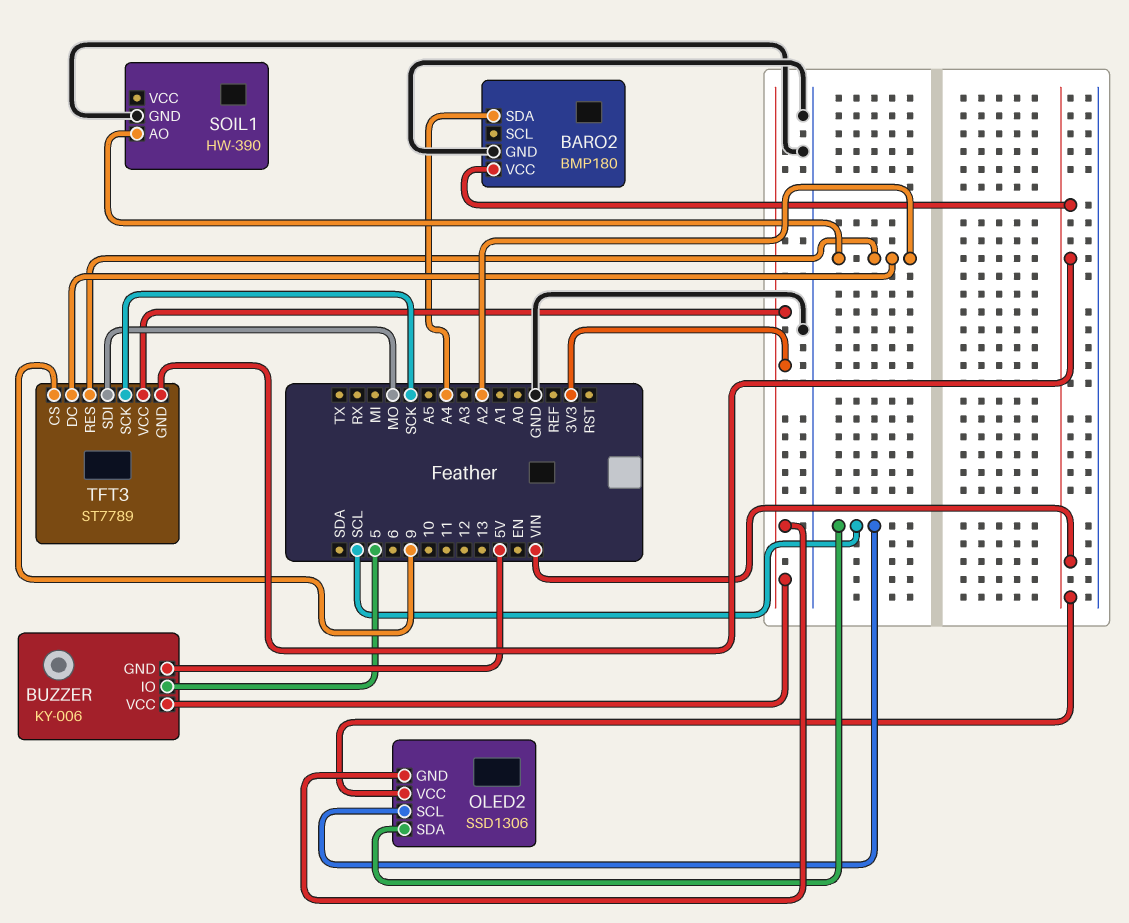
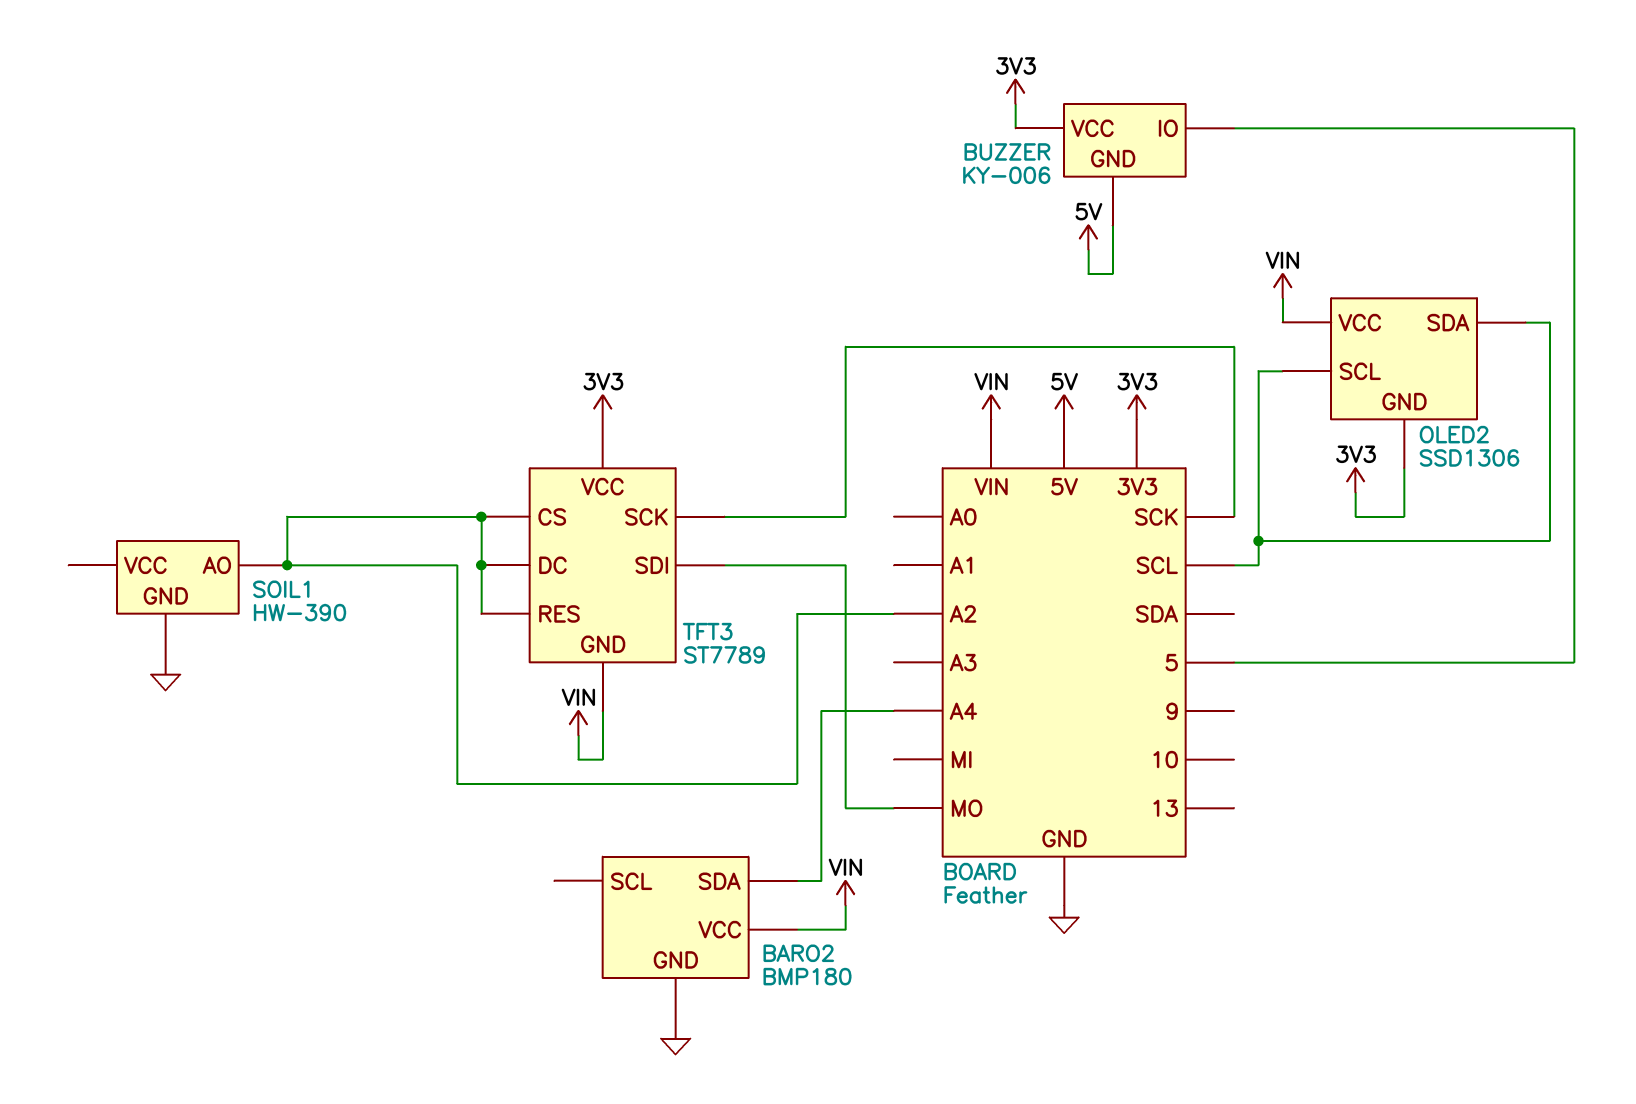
TFT3 pin CS: 9 -> A2

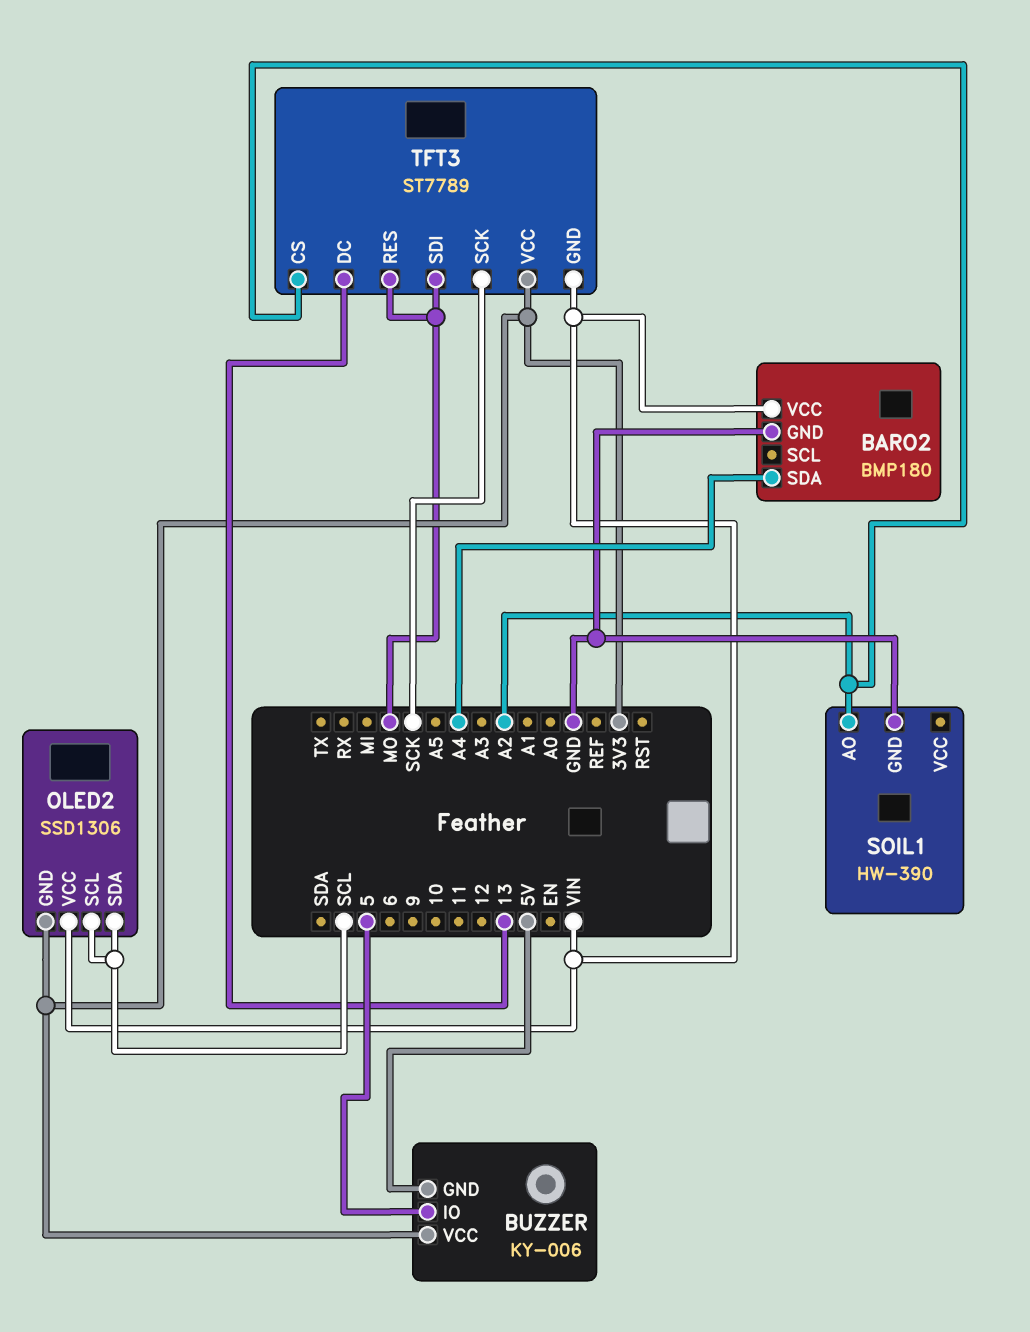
TFT3 pin DC: A2 -> 13
TFT3 pin RES: A2 -> MO

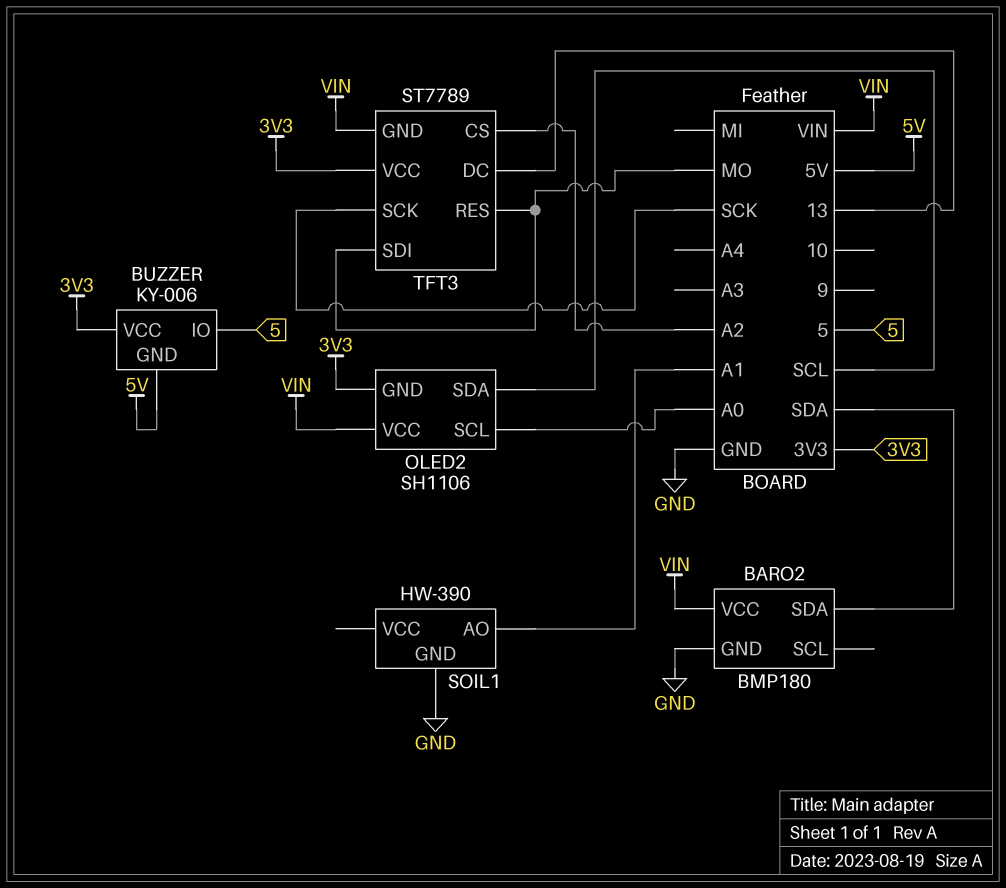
BARO2 pin SDA: A4 -> SDA
OLED2: SSD1306 -> SH1106
OLED2 pin SCL: SCL -> A0
SOIL1 pin AO: A2 -> A1

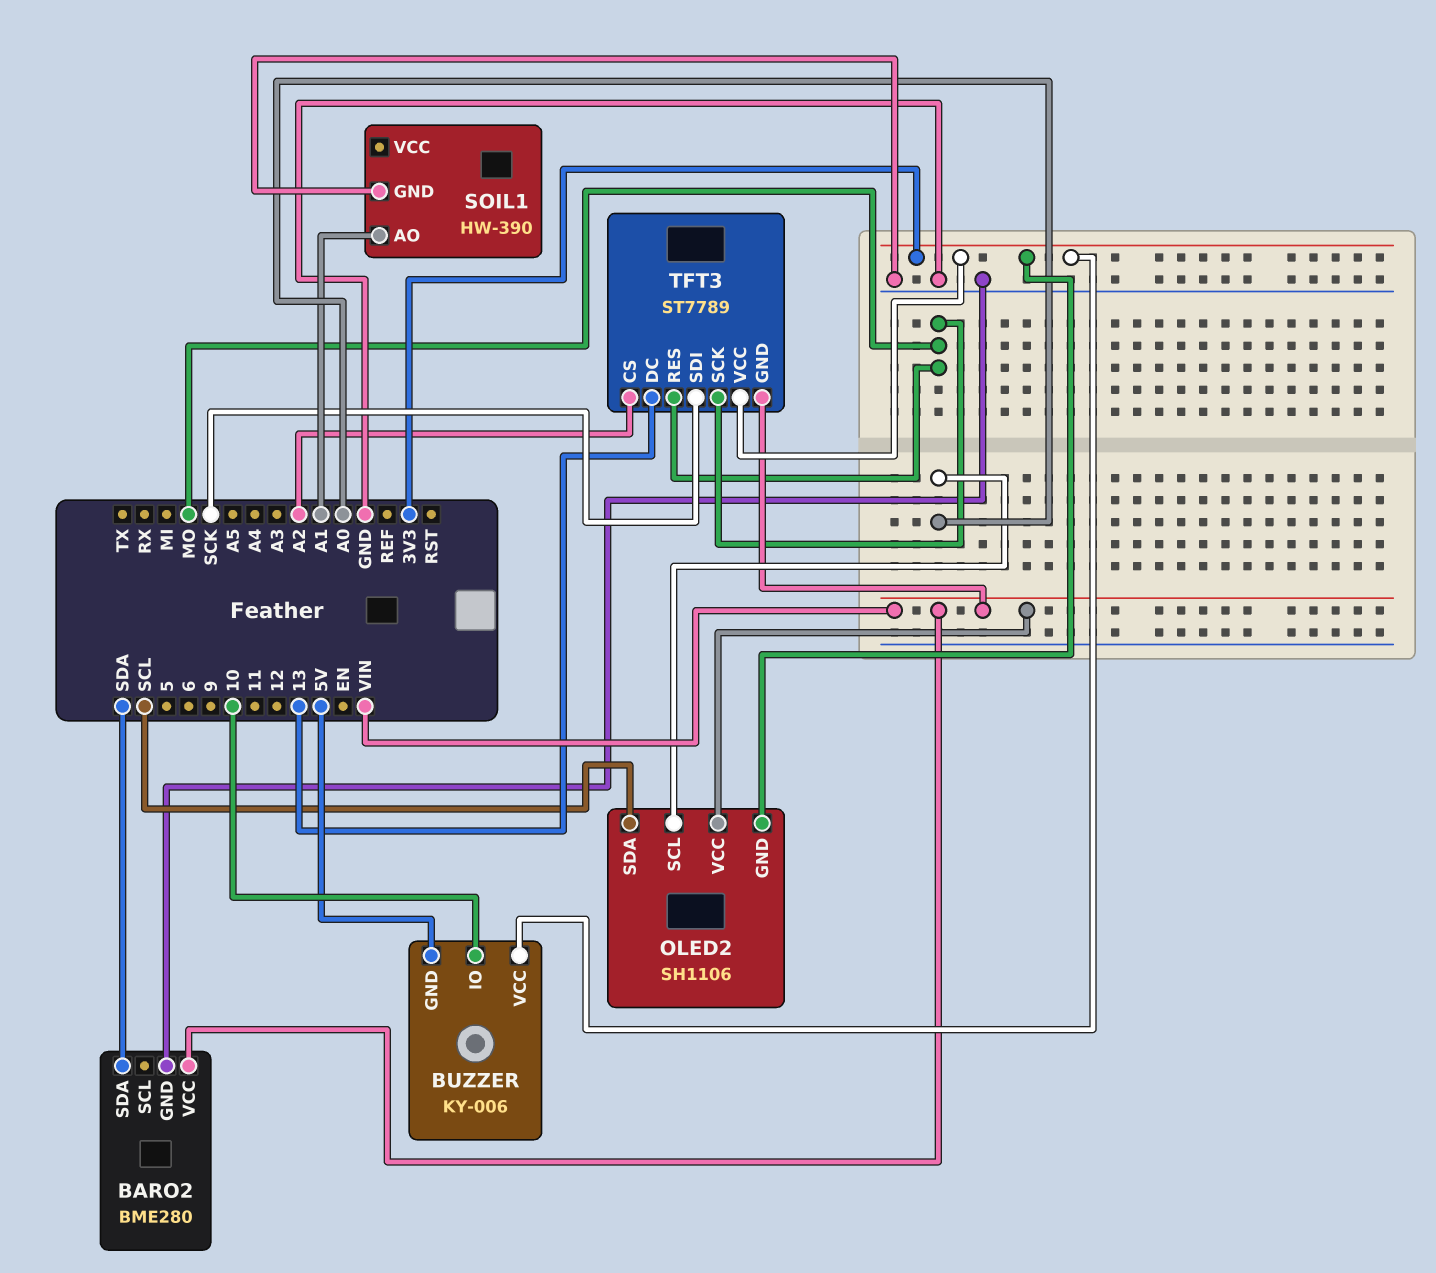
BARO2: BMP180 -> BME280
BUZZER pin IO: 5 -> 10
TFT3 pin SCK: SCK -> MO
TFT3 pin SDI: MO -> SCK

